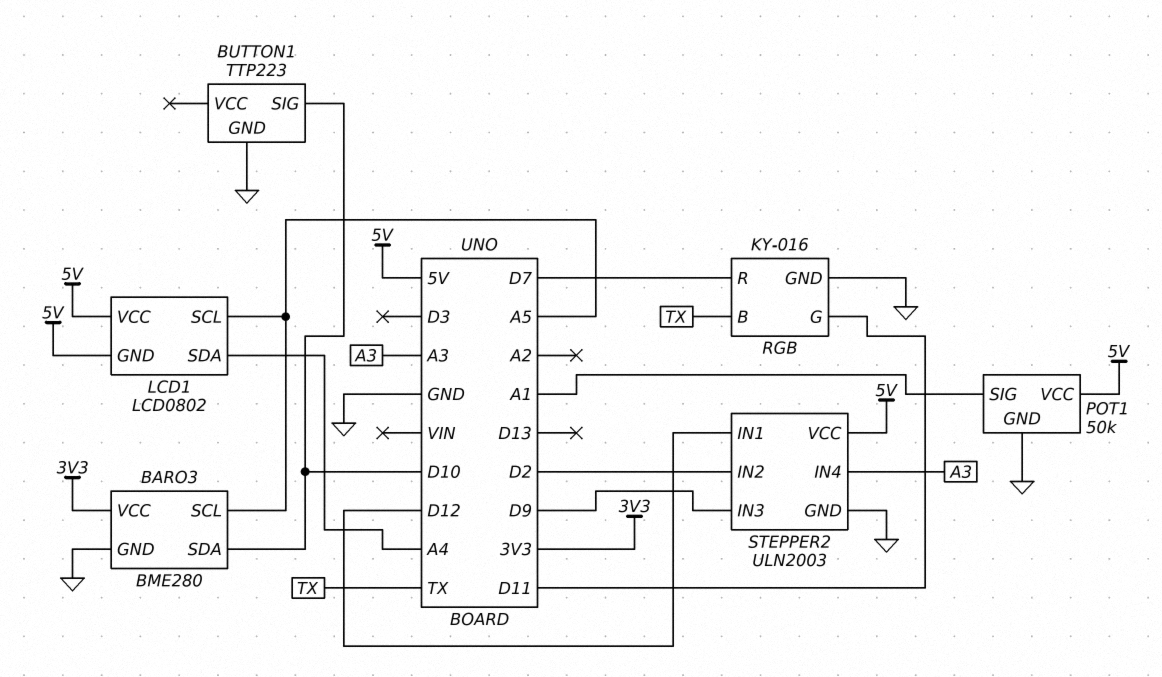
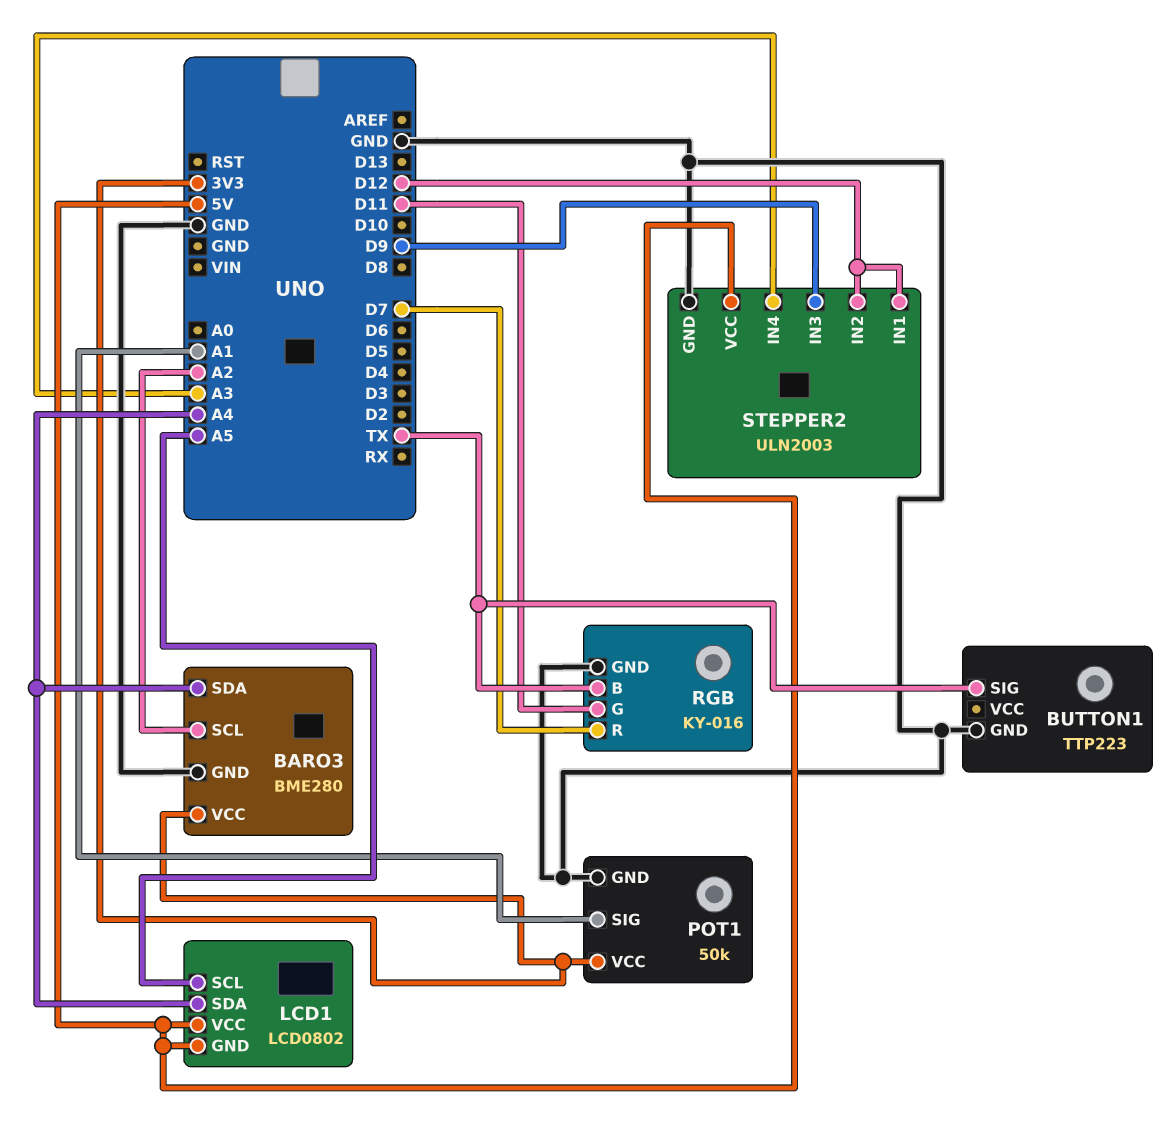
BARO3 pin SCL: A5 -> A2
BARO3 pin SDA: D10 -> A4
BUTTON1 pin SIG: D10 -> TX
POT1 pin VCC: 5V -> 3V3
STEPPER2 pin IN2: D2 -> D12

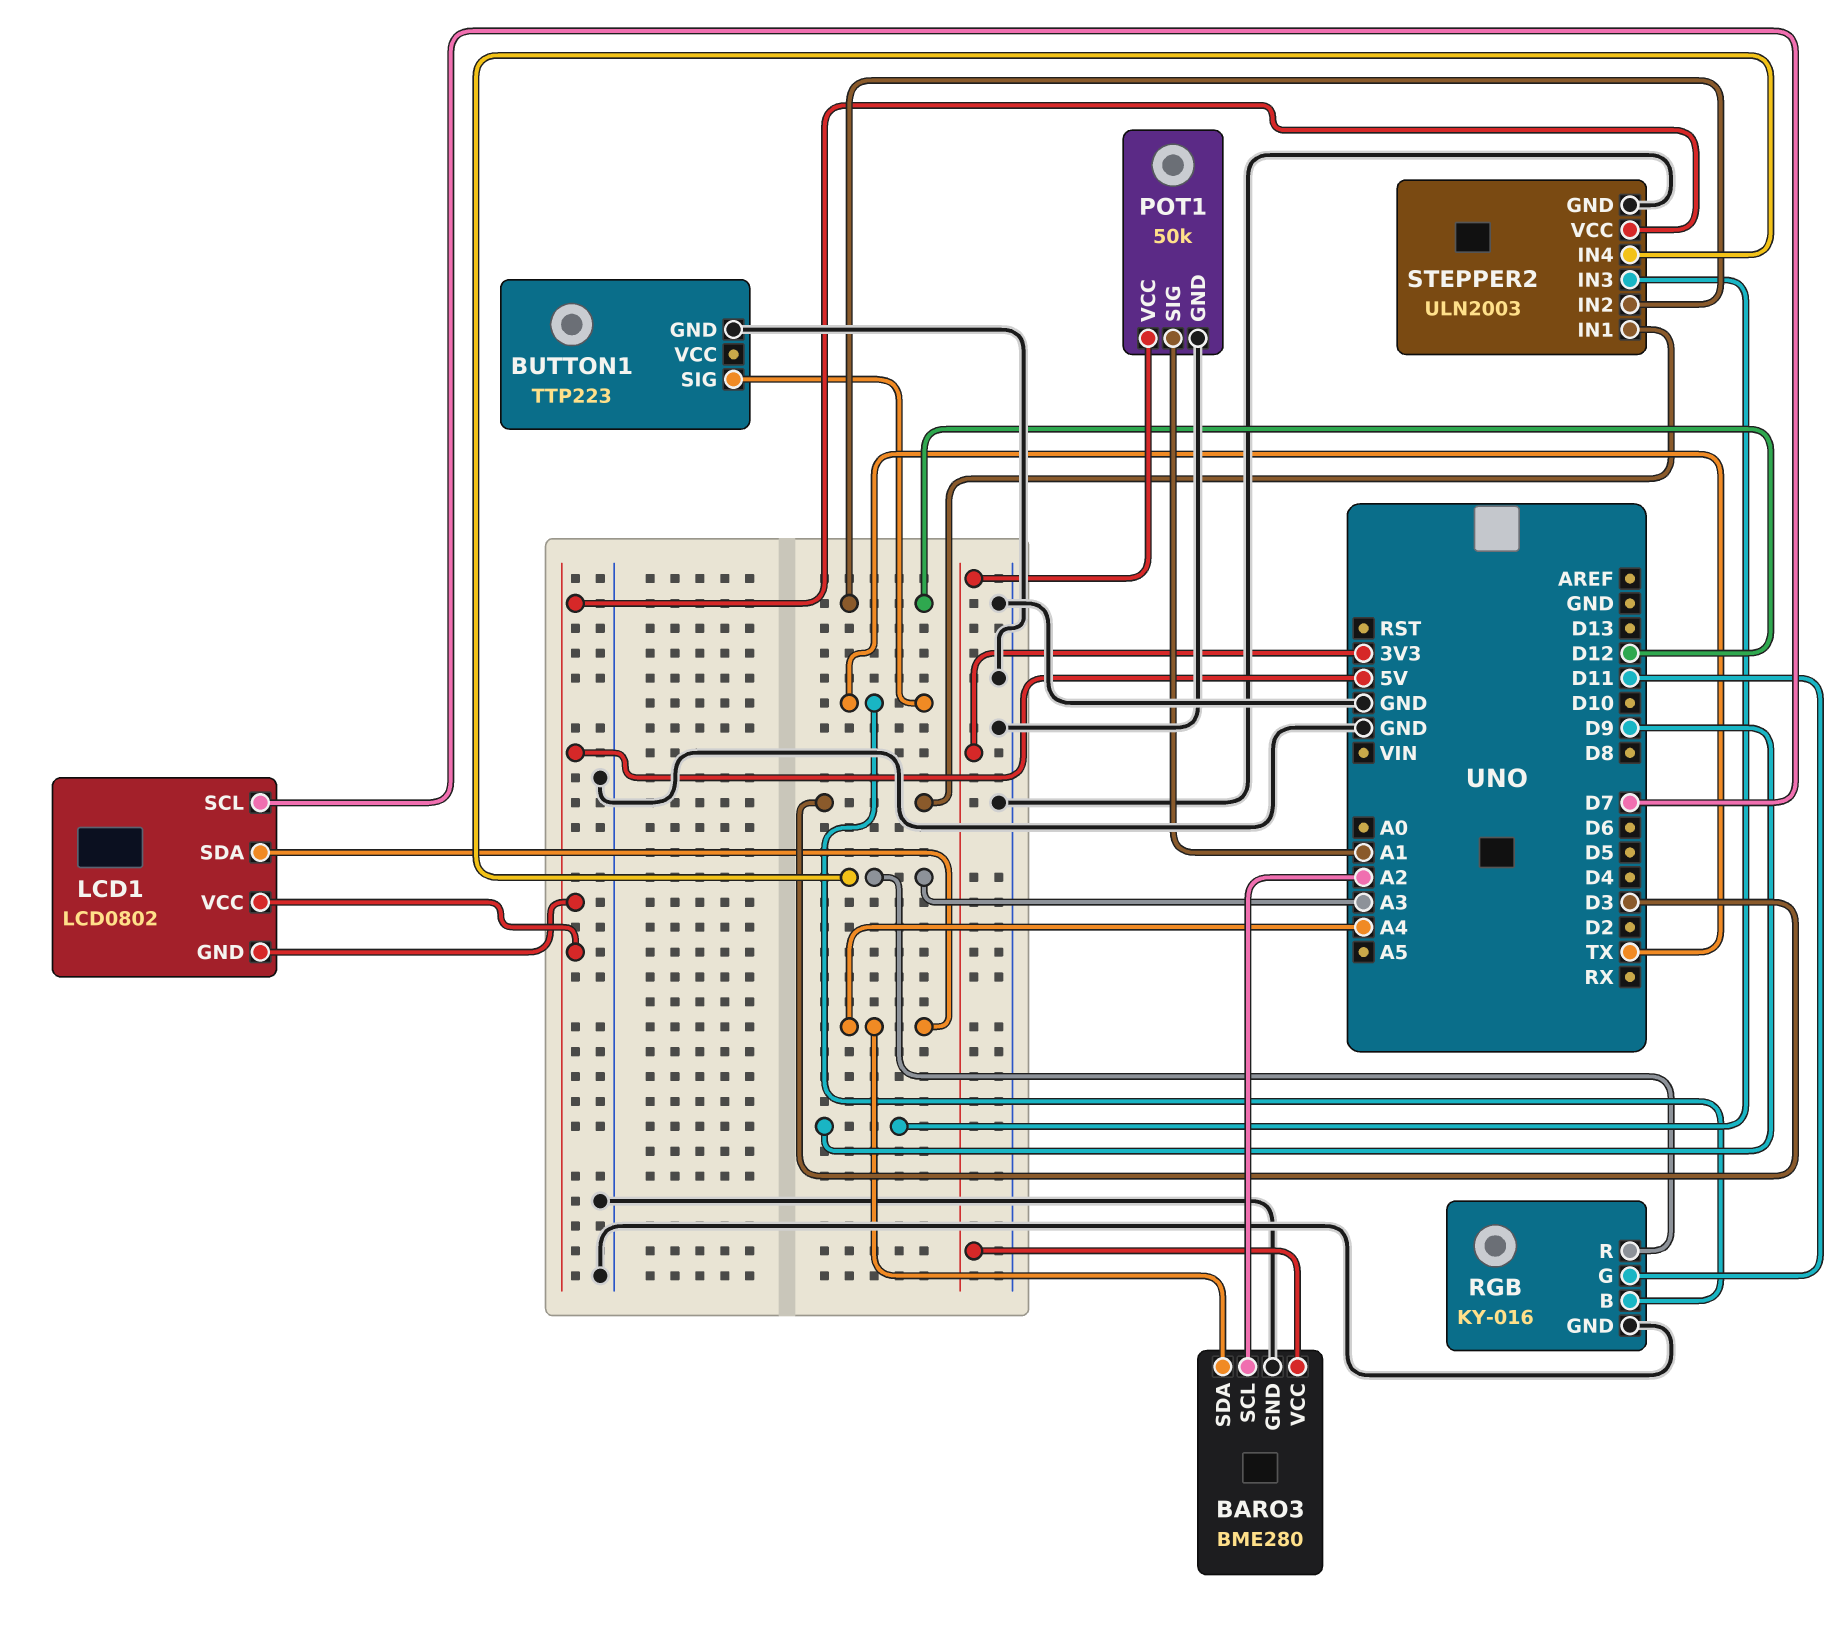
LCD1 pin SCL: A5 -> D7
RGB pin R: D7 -> A3
STEPPER2 pin IN1: D12 -> D3

